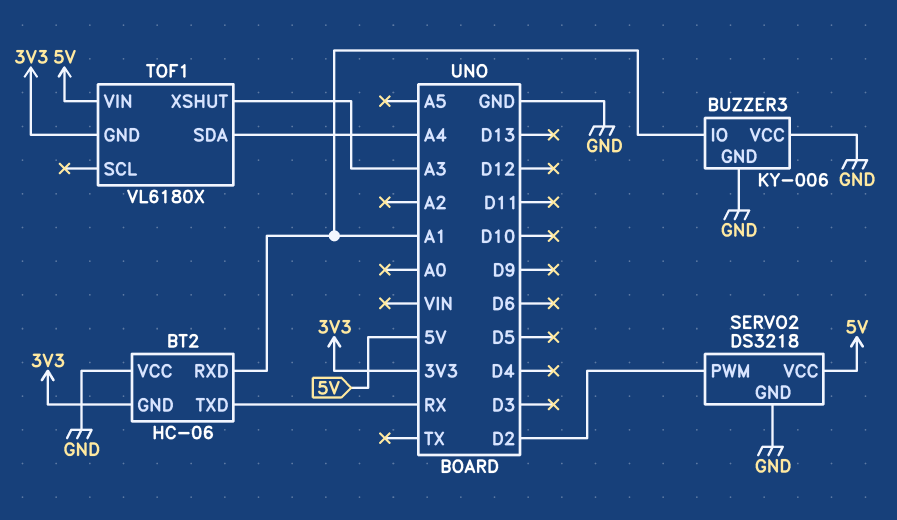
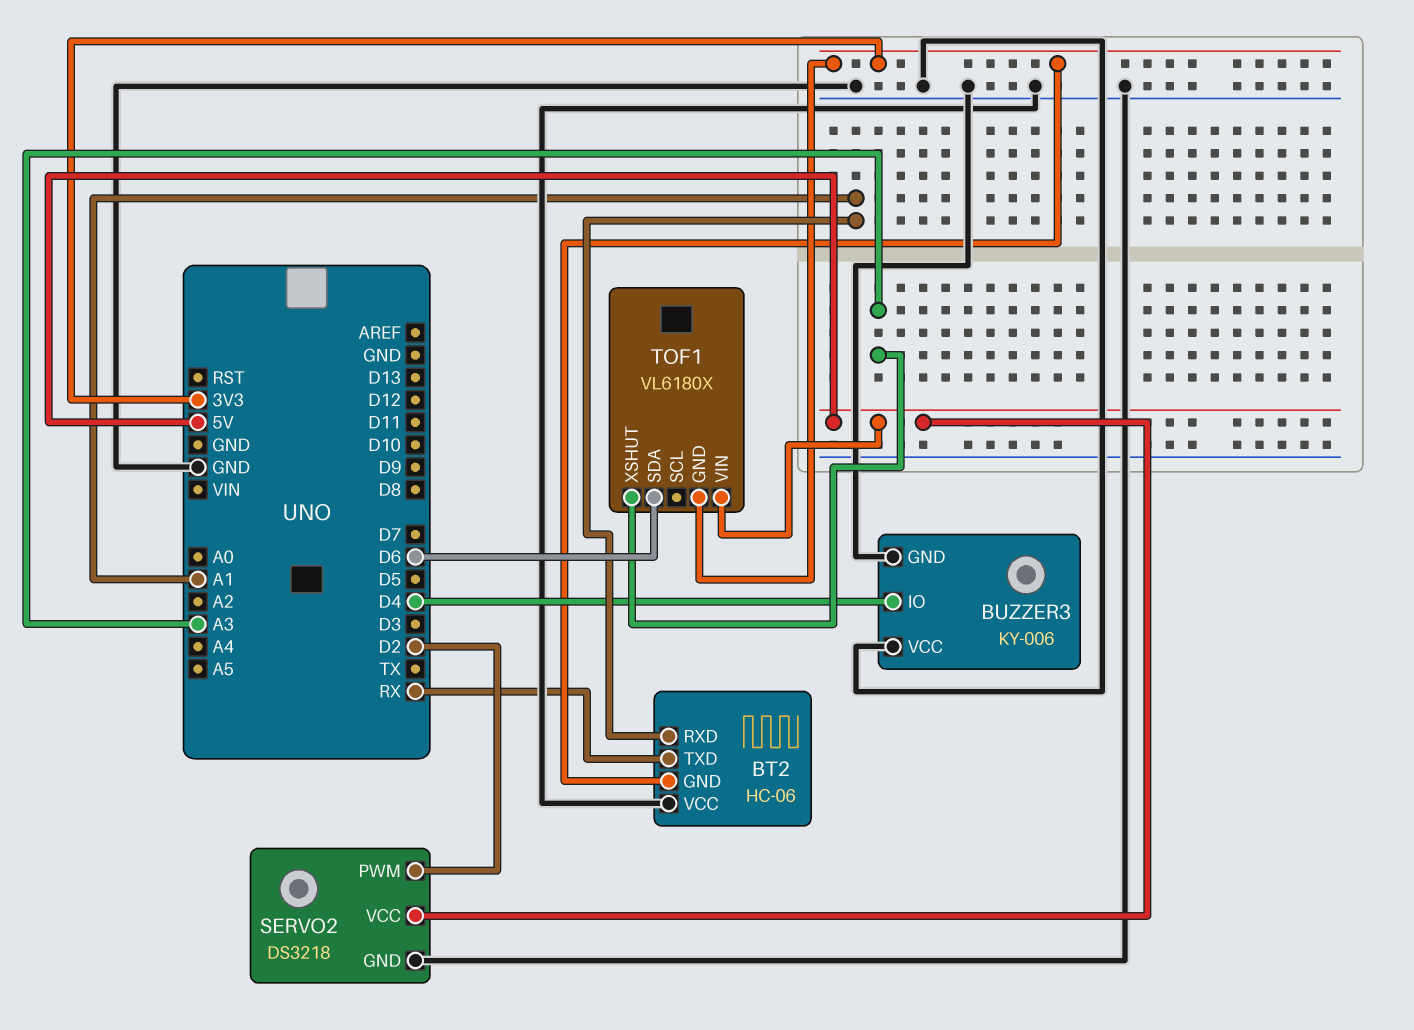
BUZZER3 pin IO: A1 -> D4
TOF1 pin SDA: A4 -> D6

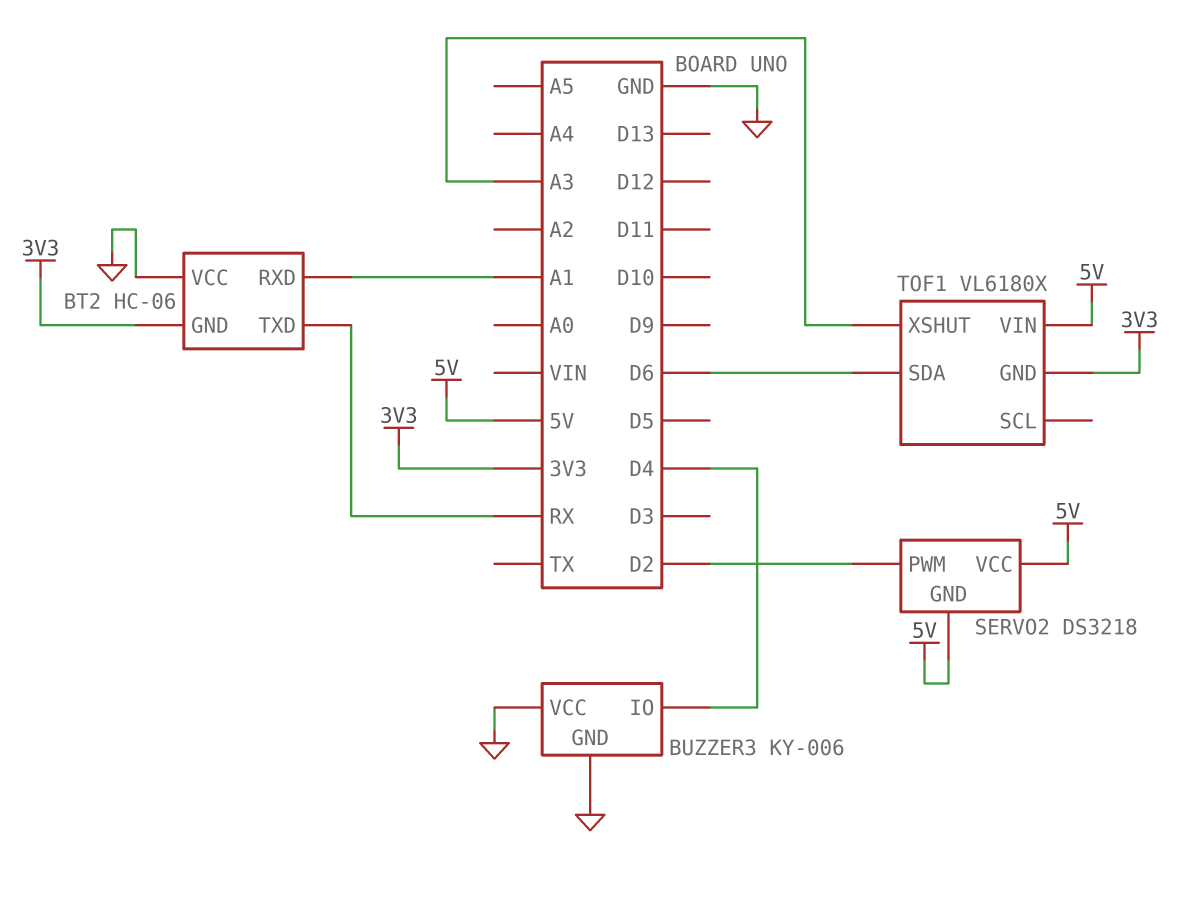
SERVO2 pin GND: GND -> 5V

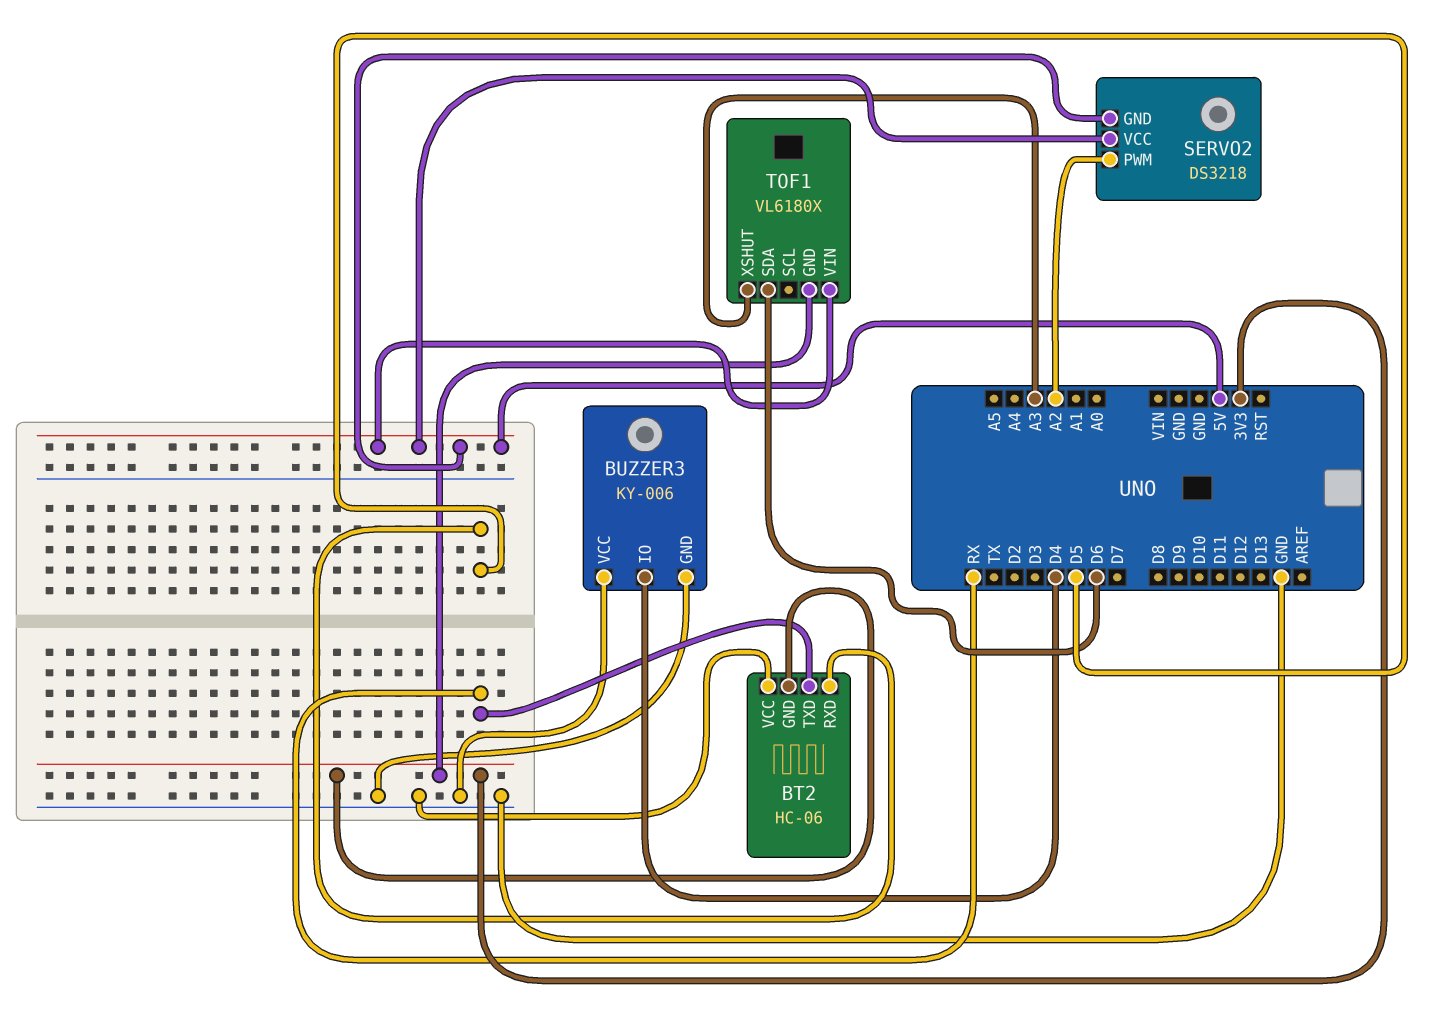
BT2 pin RXD: A1 -> D5
SERVO2 pin PWM: D2 -> A2

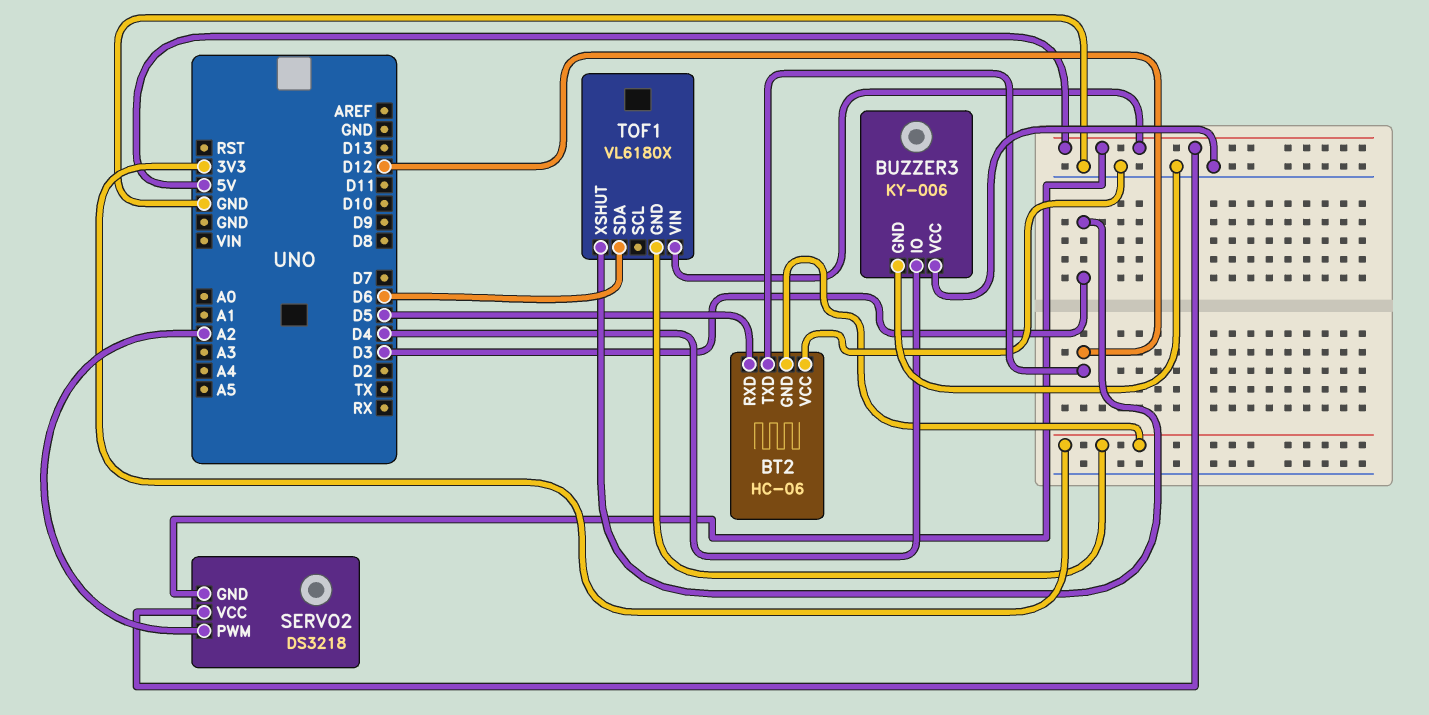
BT2 pin TXD: RX -> D12
TOF1 pin XSHUT: A3 -> D3

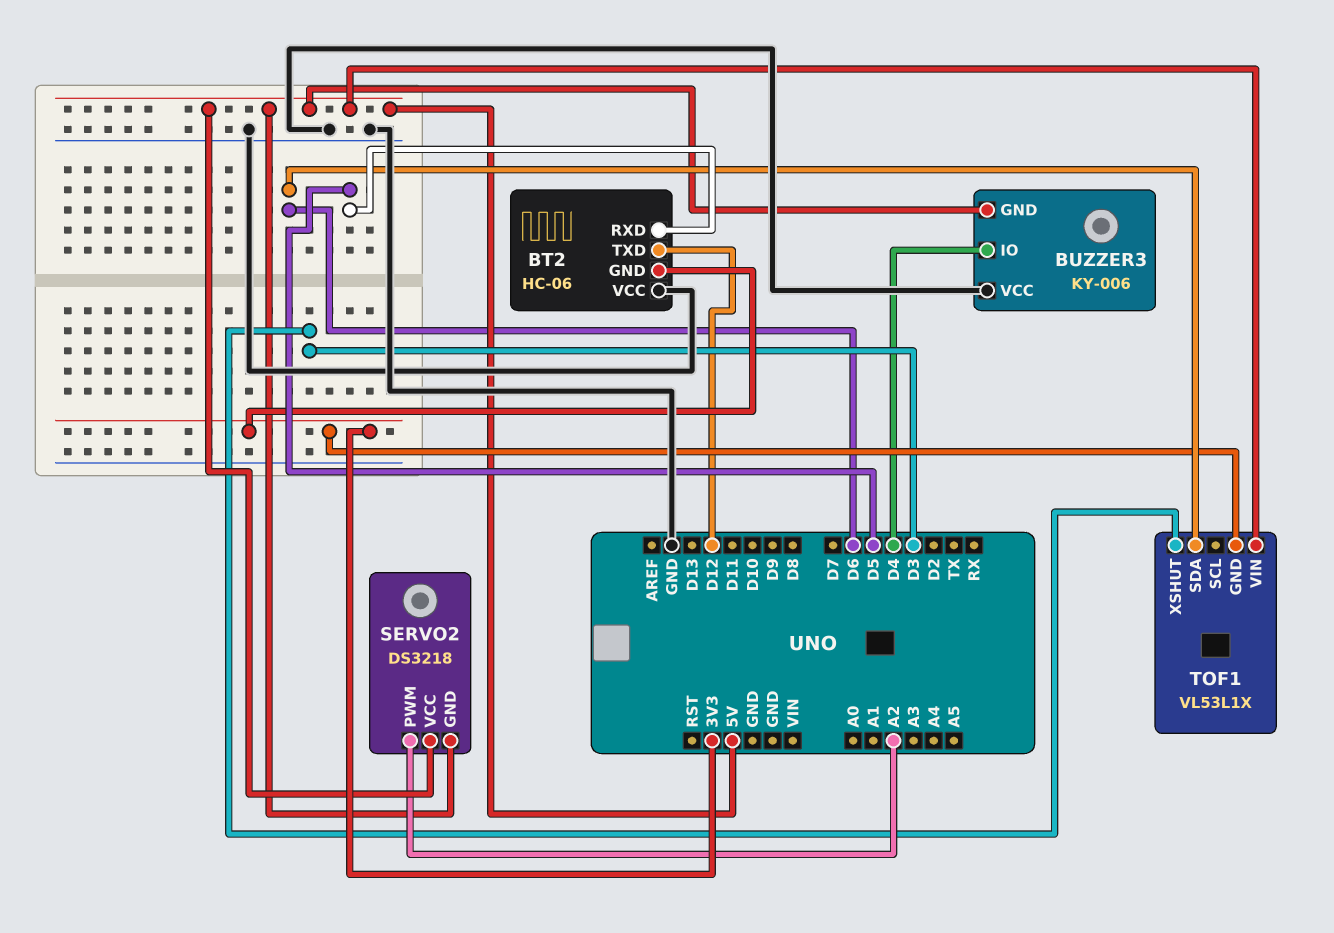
BUZZER3 pin GND: GND -> 5V
TOF1: VL6180X -> VL53L1X

